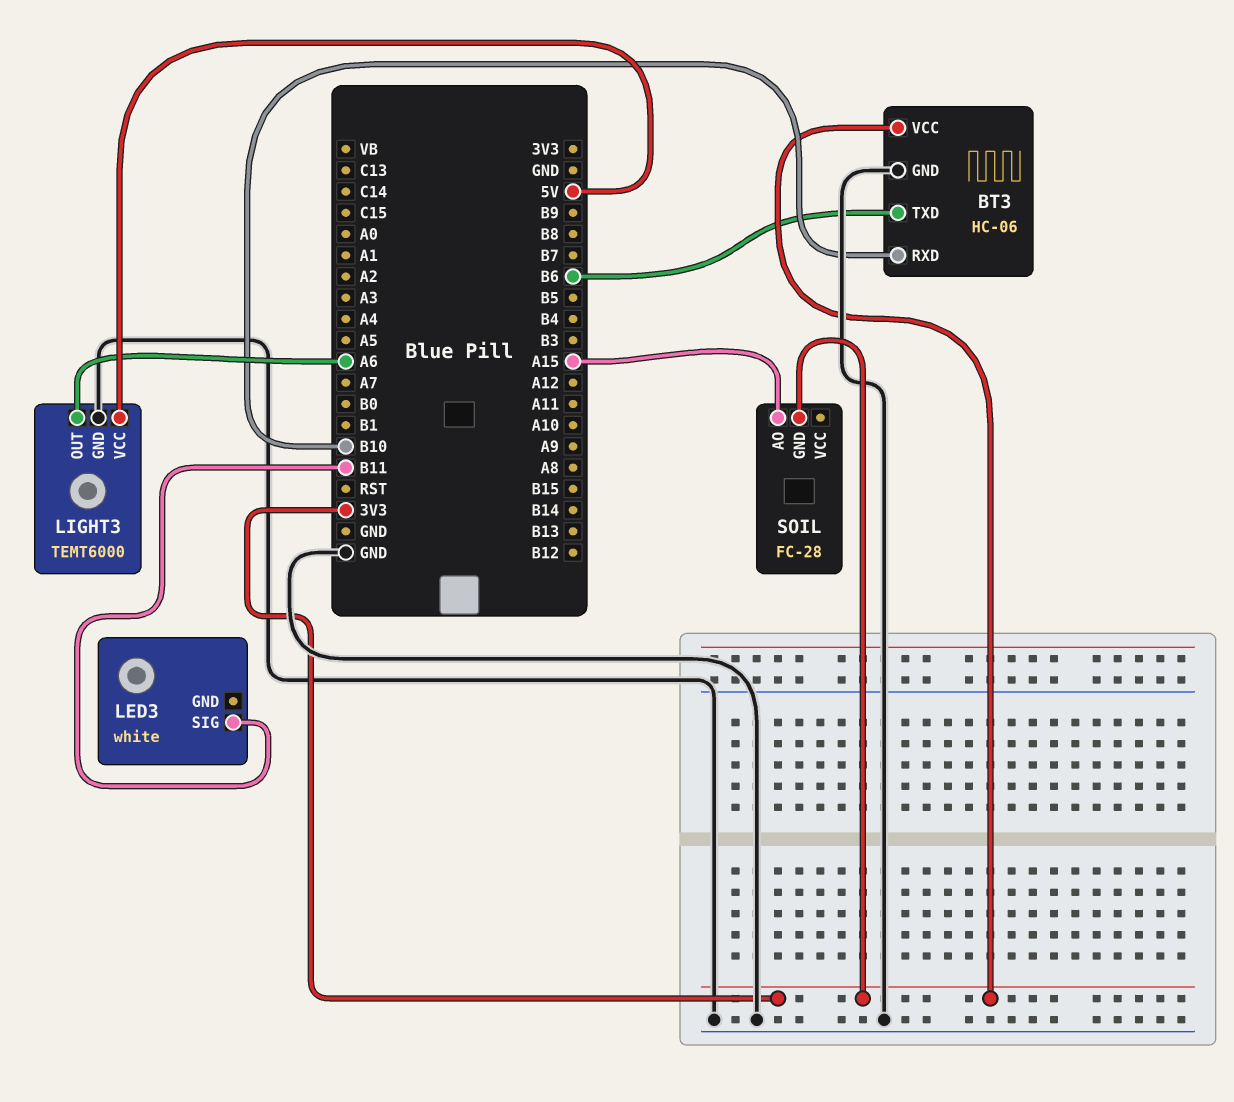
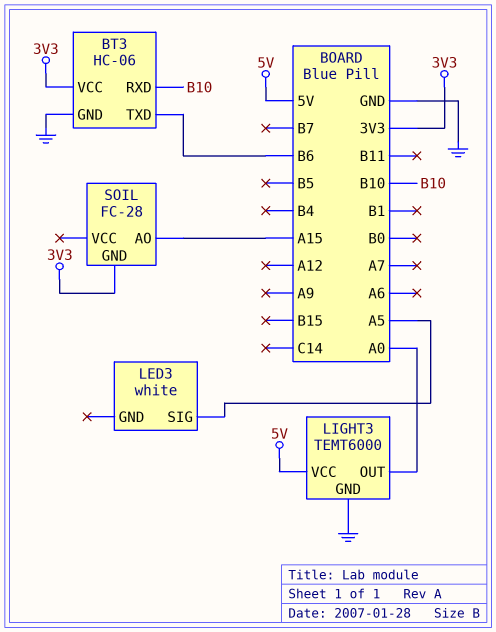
LED3 pin SIG: B11 -> A5
LIGHT3 pin OUT: A6 -> A0

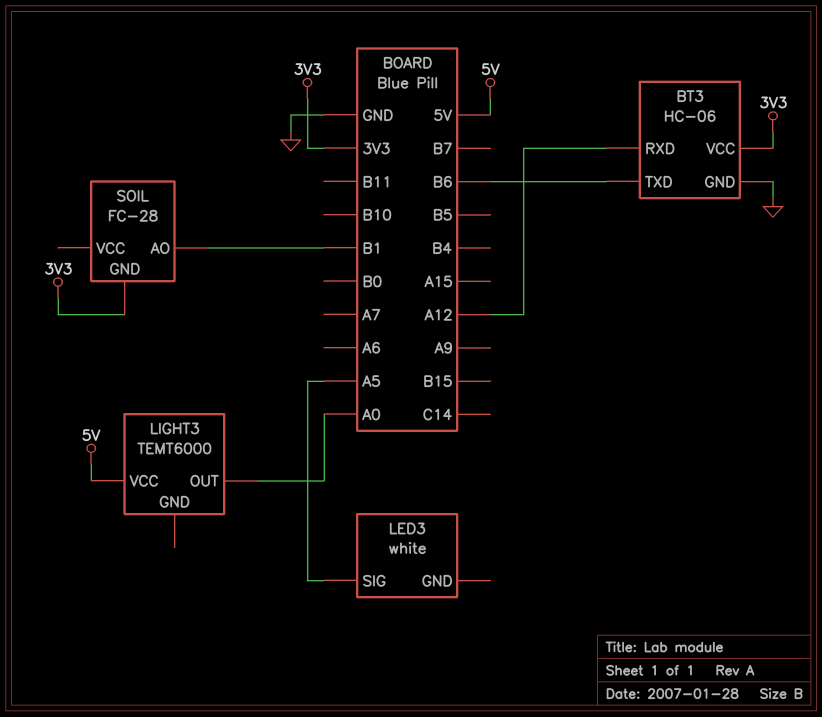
BT3 pin RXD: B10 -> A12
LIGHT3 pin GND: GND -> none
SOIL pin AO: A15 -> B1

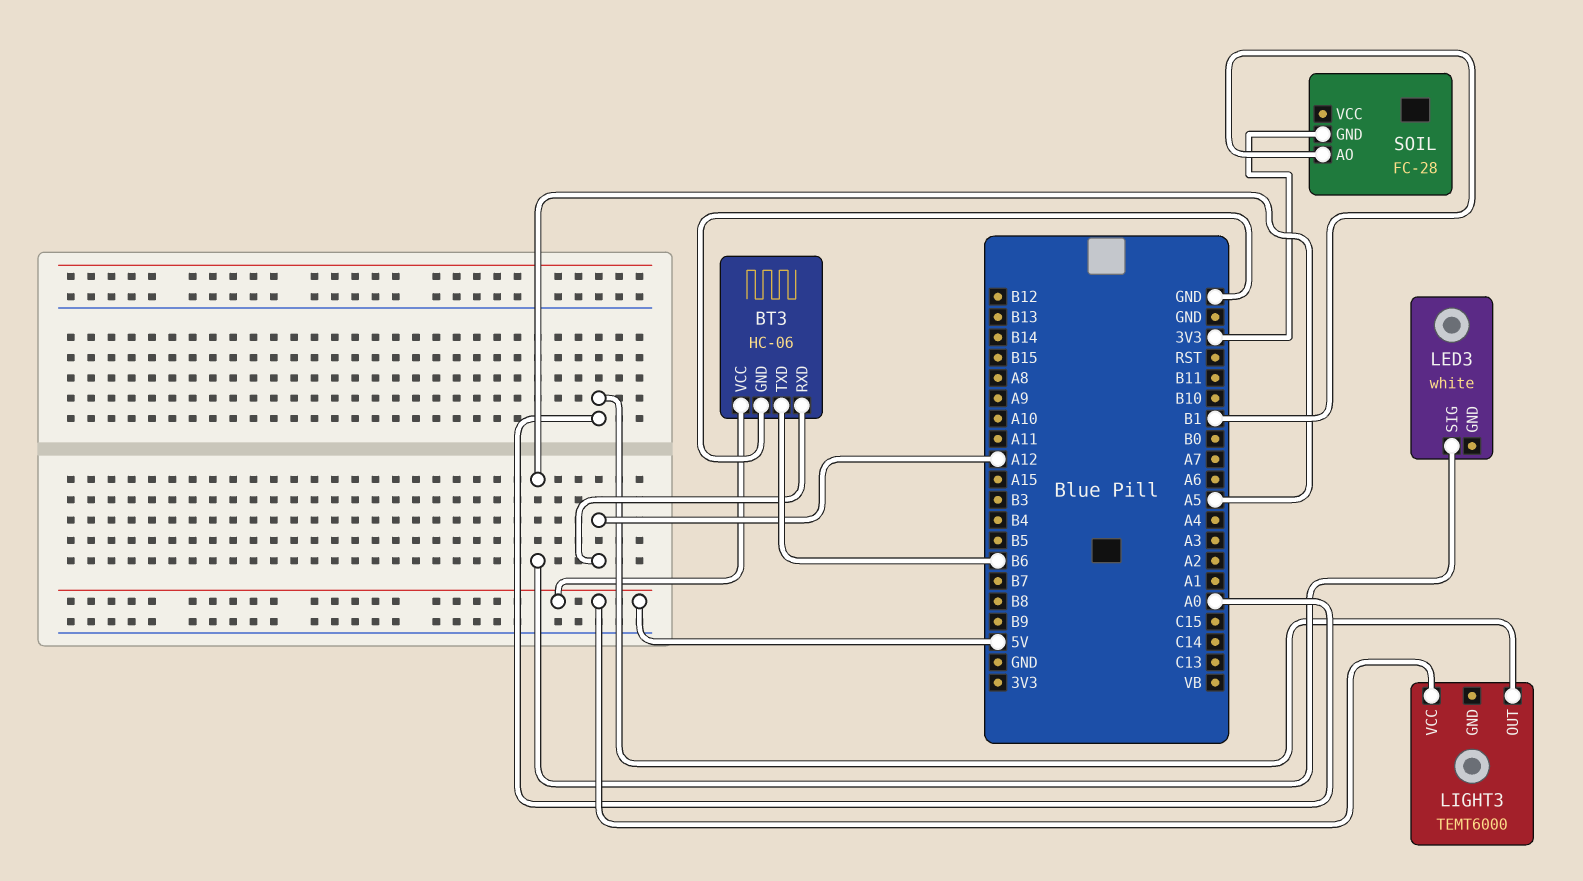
BT3 pin VCC: 3V3 -> 5V

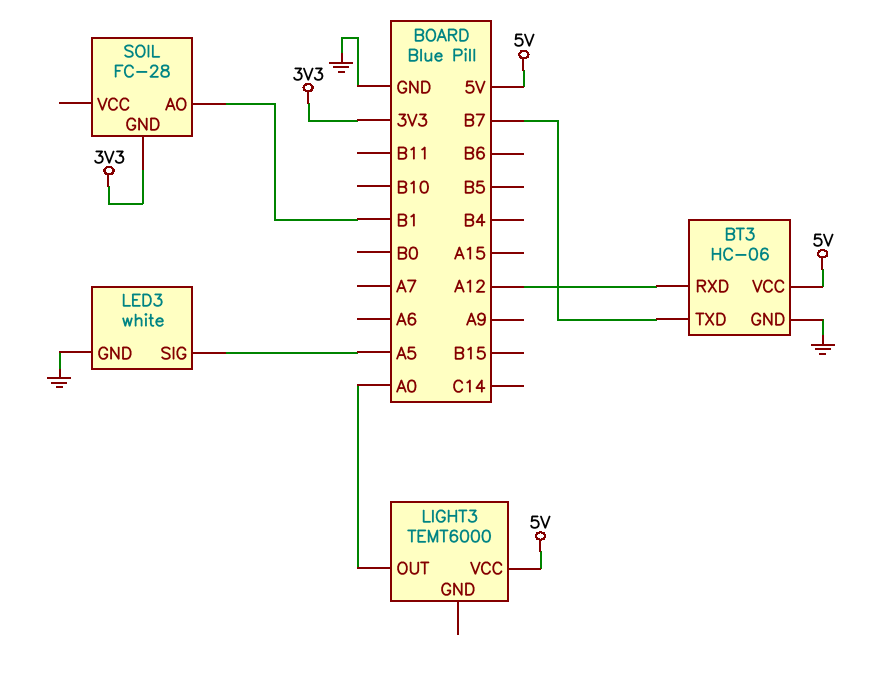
BT3 pin TXD: B6 -> B7
LED3 pin GND: none -> GND

